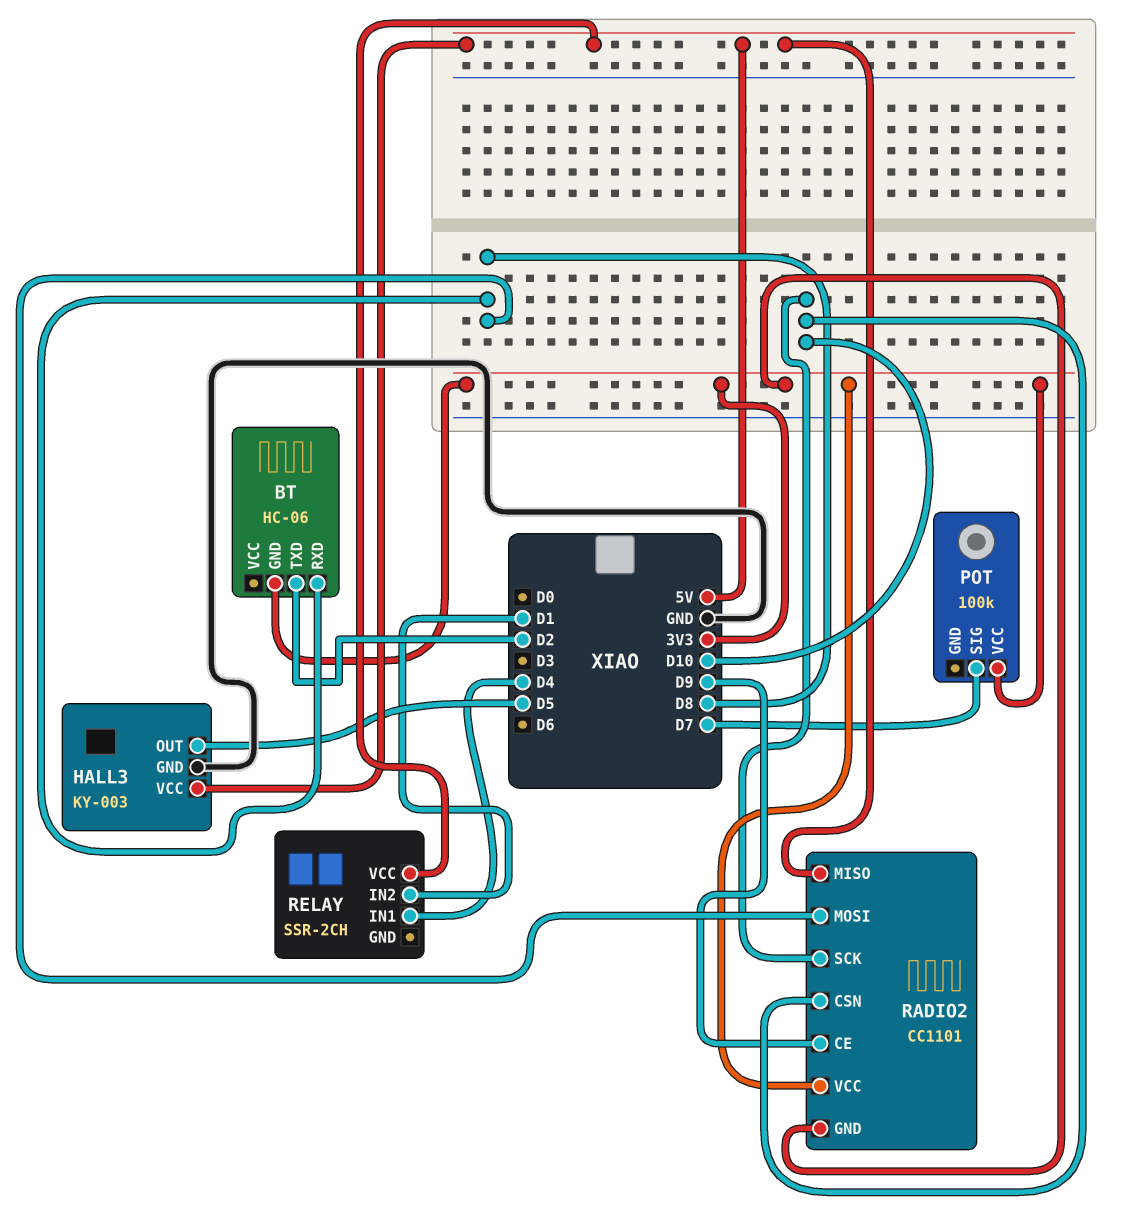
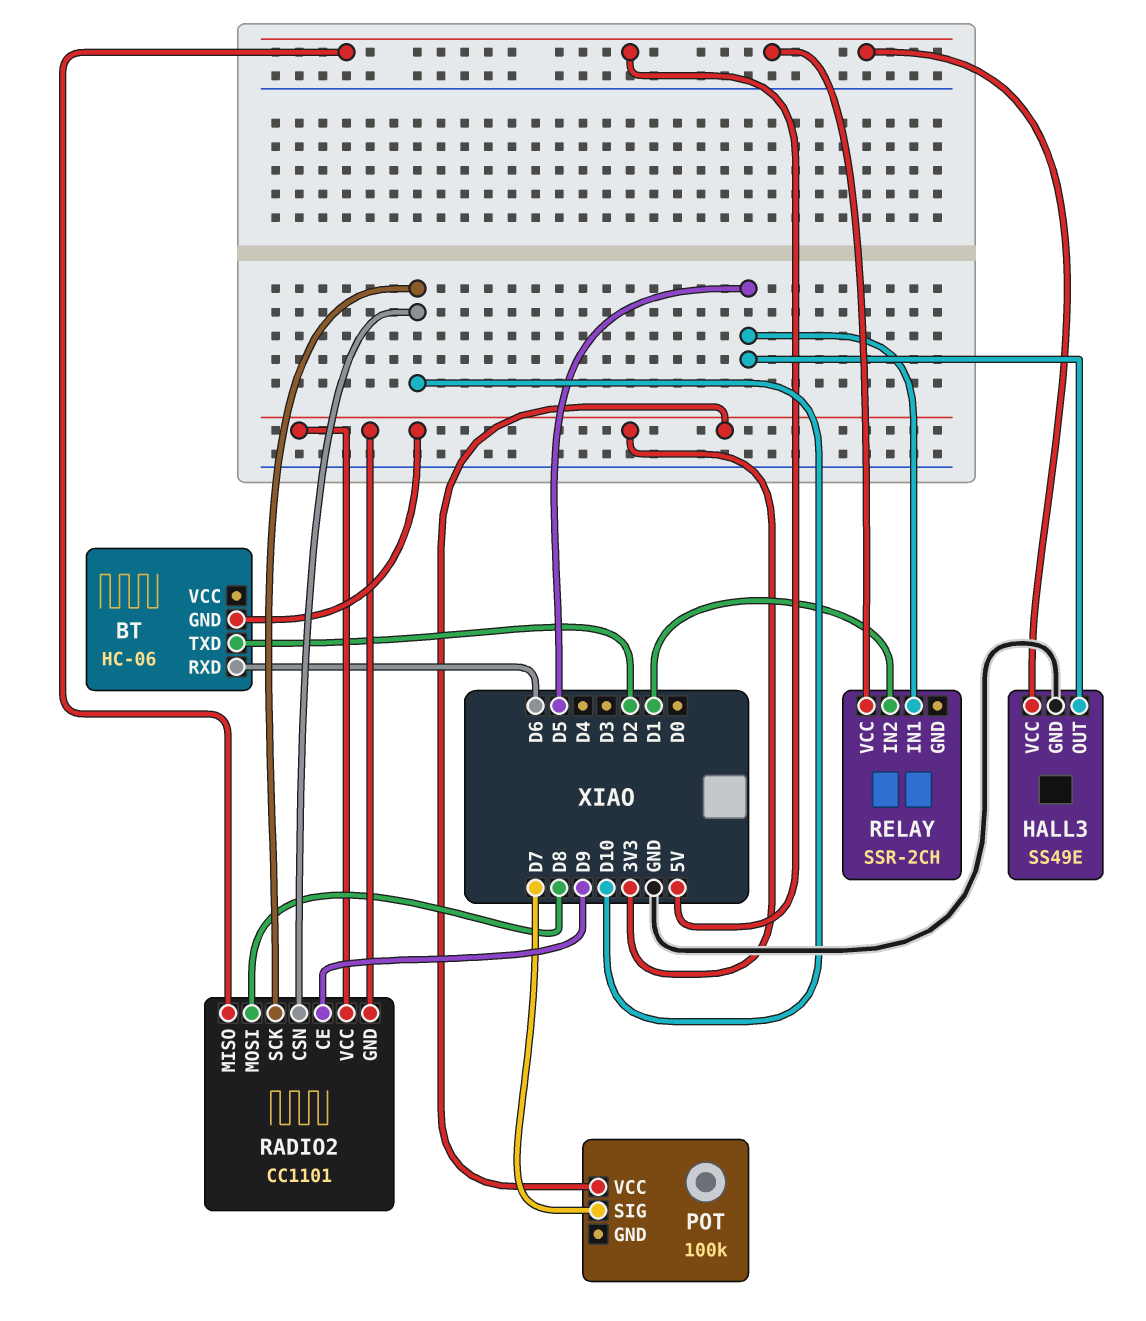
BT pin RXD: D8 -> D6
HALL3: KY-003 -> SS49E
RELAY pin IN1: D4 -> D5

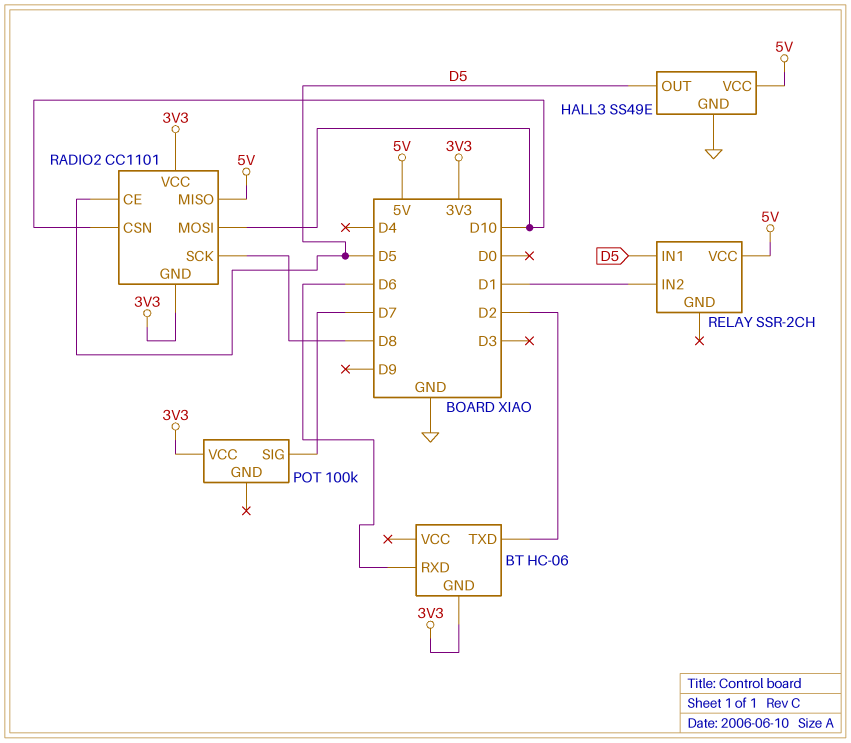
RADIO2 pin CE: D9 -> D5
RADIO2 pin MOSI: D8 -> D10
RADIO2 pin SCK: D10 -> D8

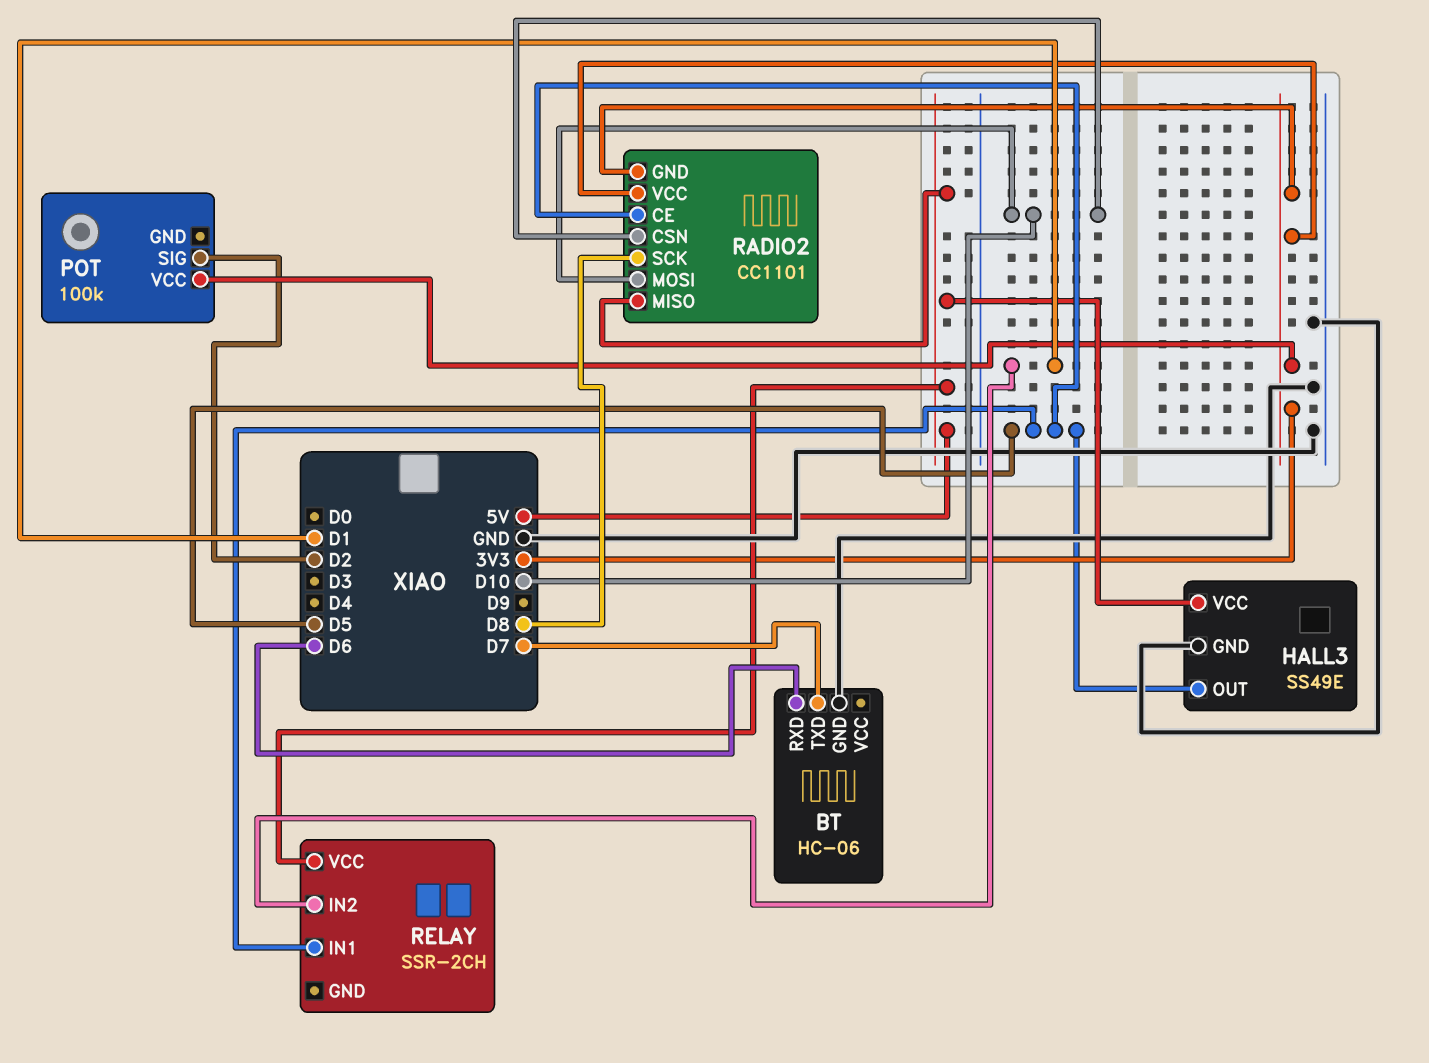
BT pin GND: 3V3 -> GND
BT pin TXD: D2 -> D7
POT pin SIG: D7 -> D2

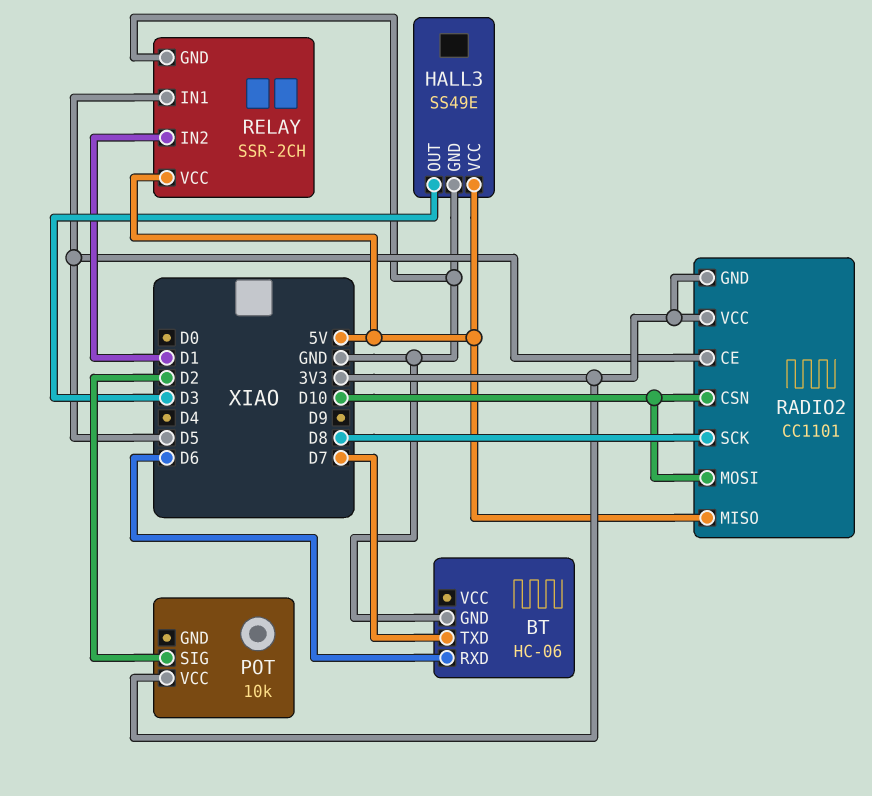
HALL3 pin OUT: D5 -> D3
POT: 100k -> 10k
RELAY pin GND: none -> GND

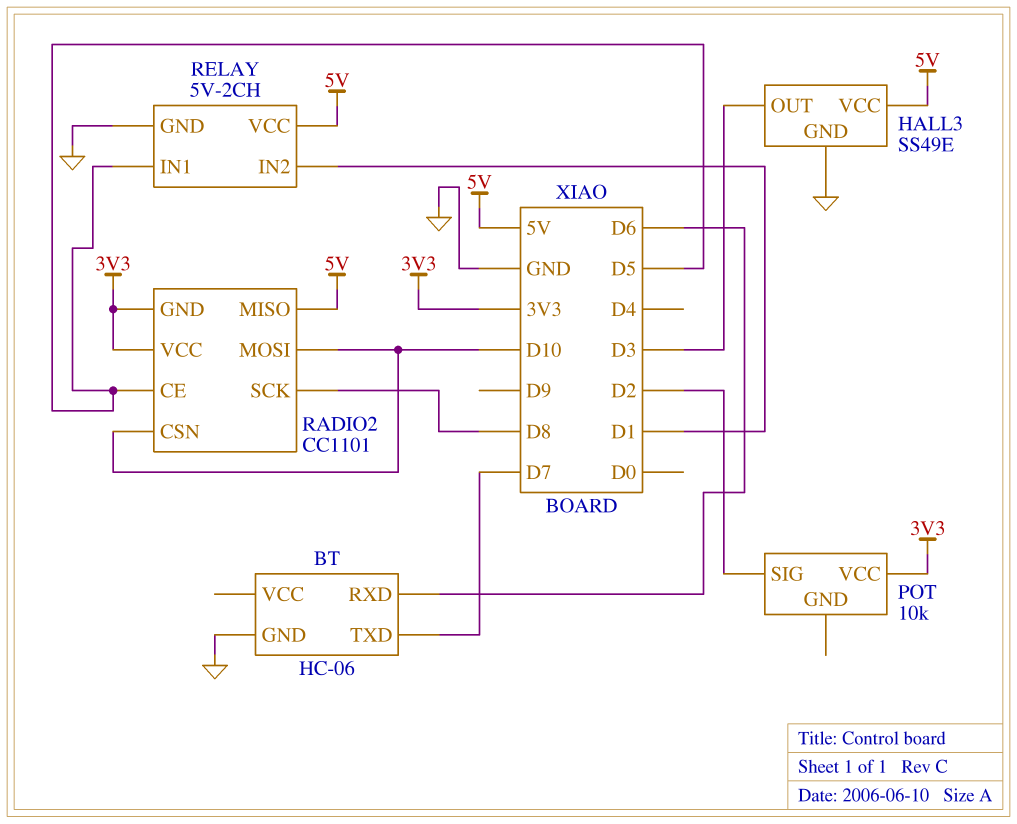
RELAY: SSR-2CH -> 5V-2CH

